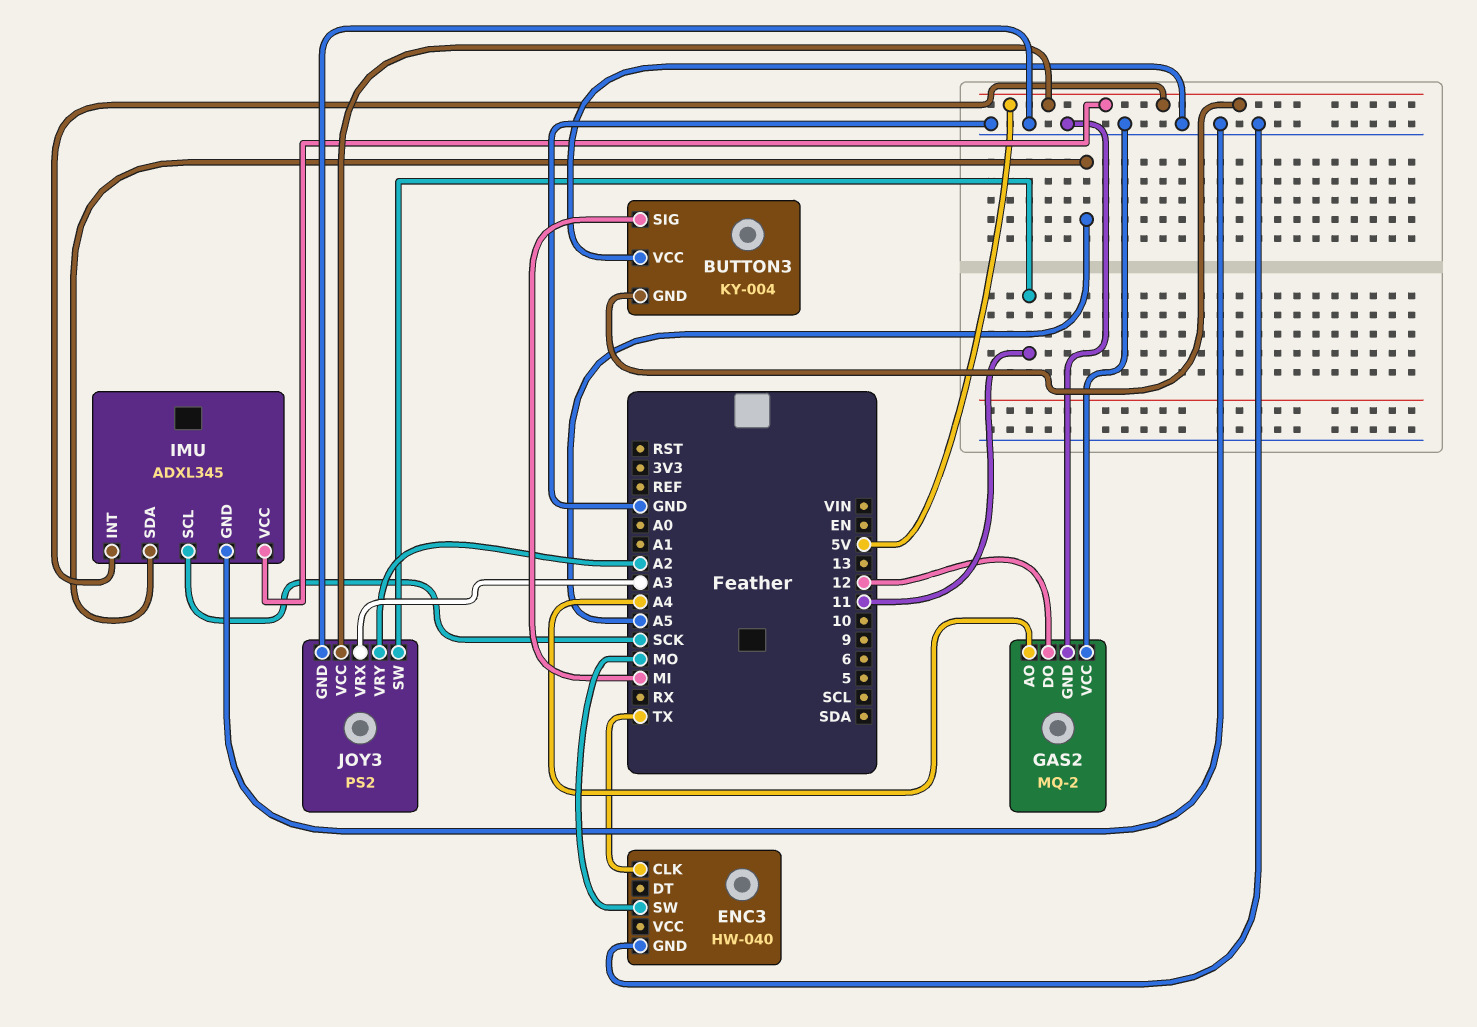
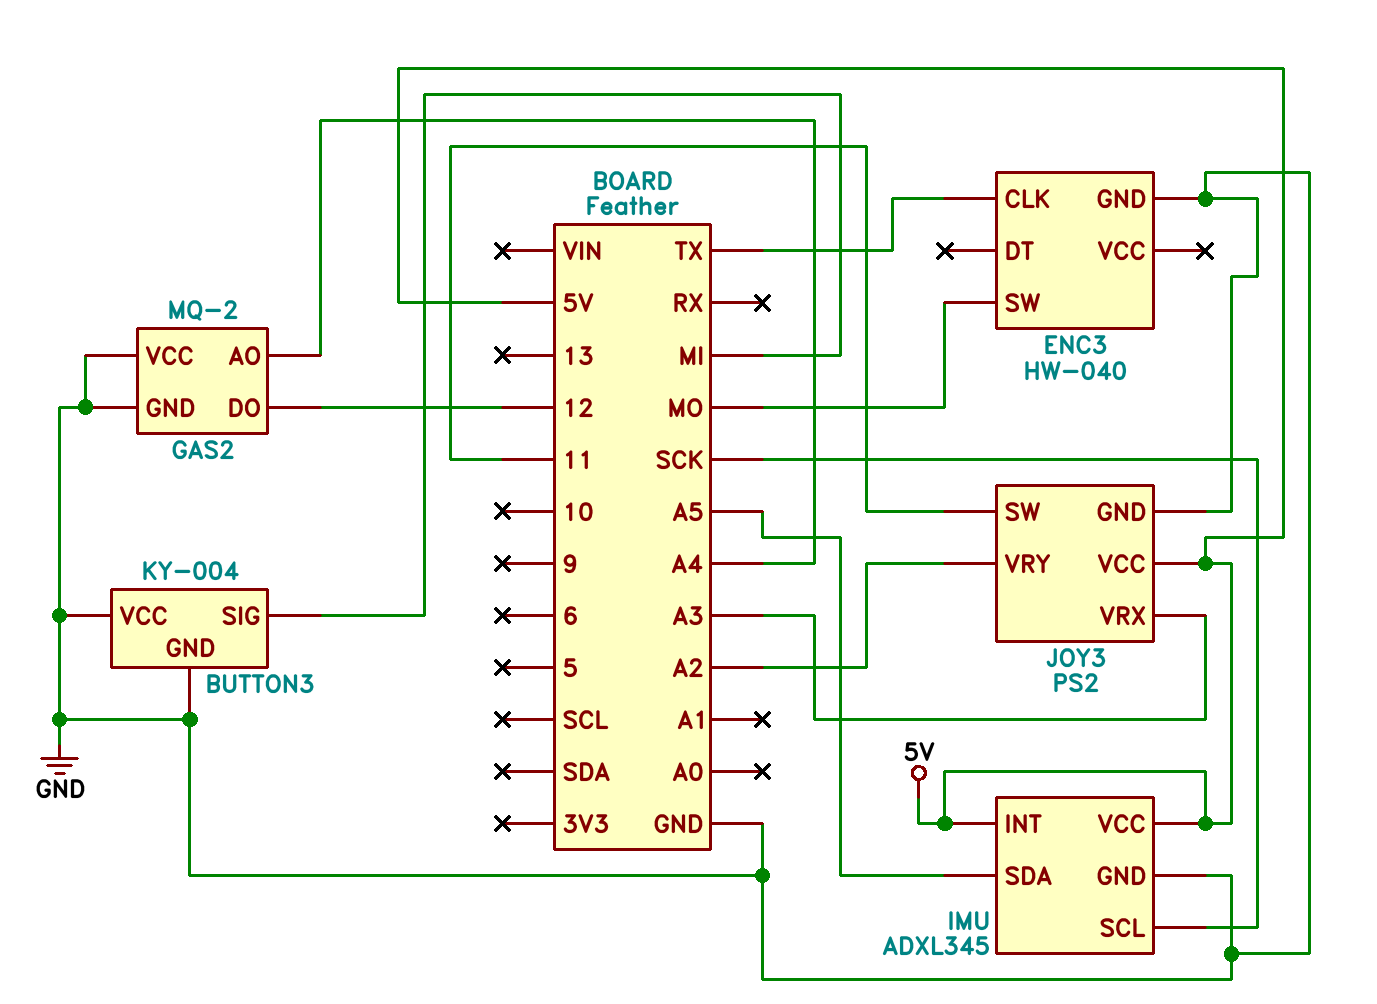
BUTTON3 pin GND: 5V -> GND

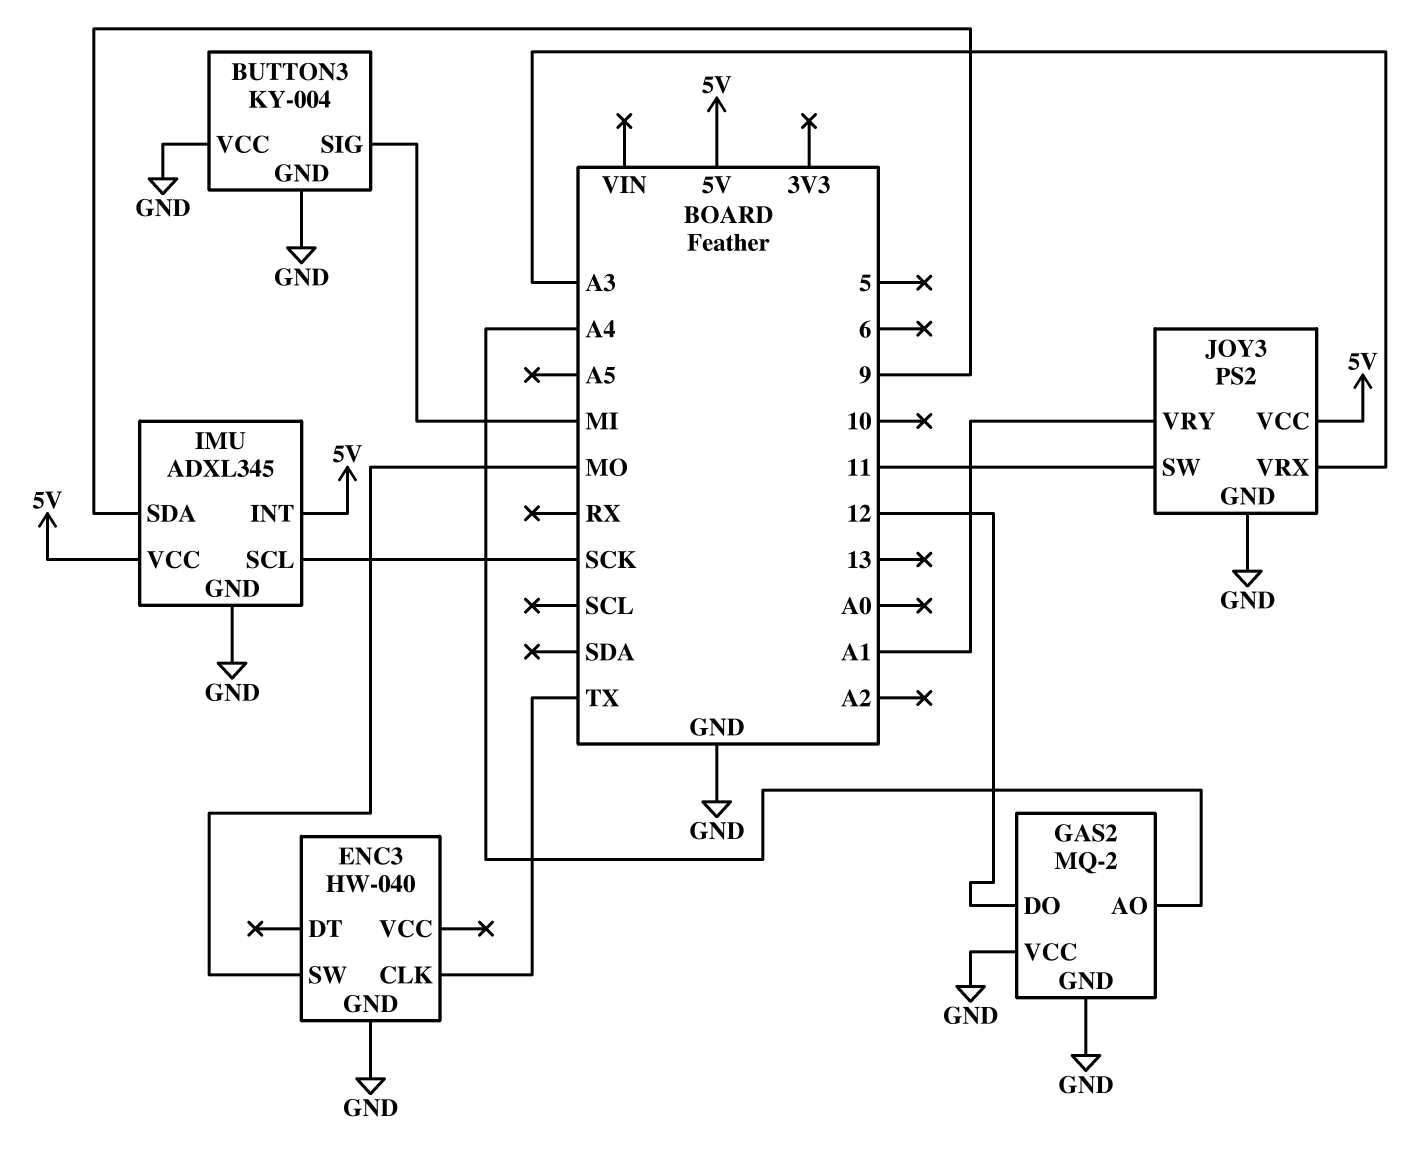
IMU pin SDA: A5 -> 9
JOY3 pin VRY: A2 -> A1

